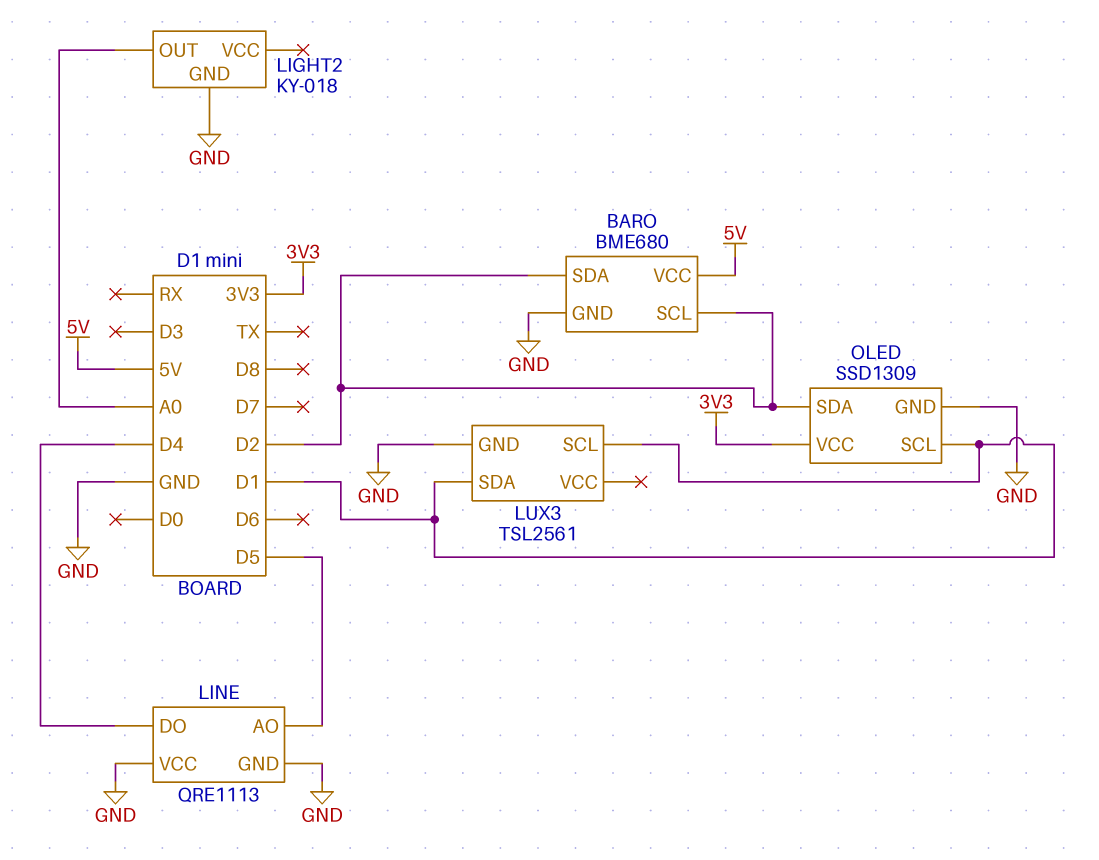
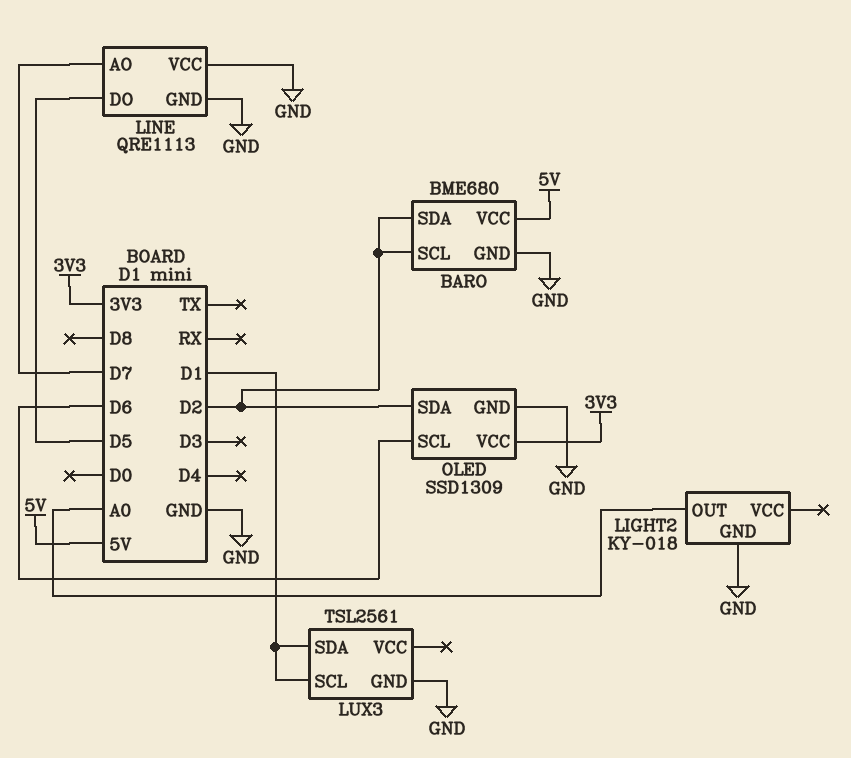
LINE pin AO: D5 -> D7
LINE pin DO: D4 -> D5
OLED pin SCL: D1 -> D6

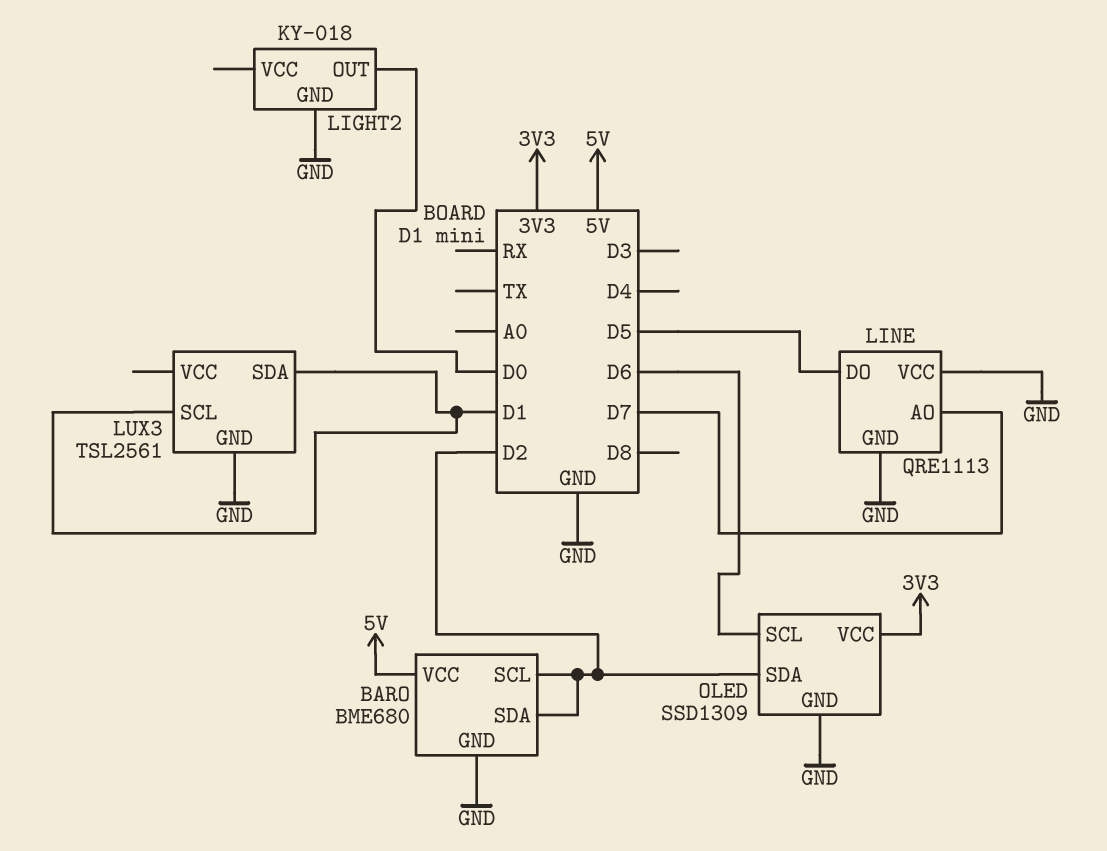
LIGHT2 pin OUT: A0 -> D0

